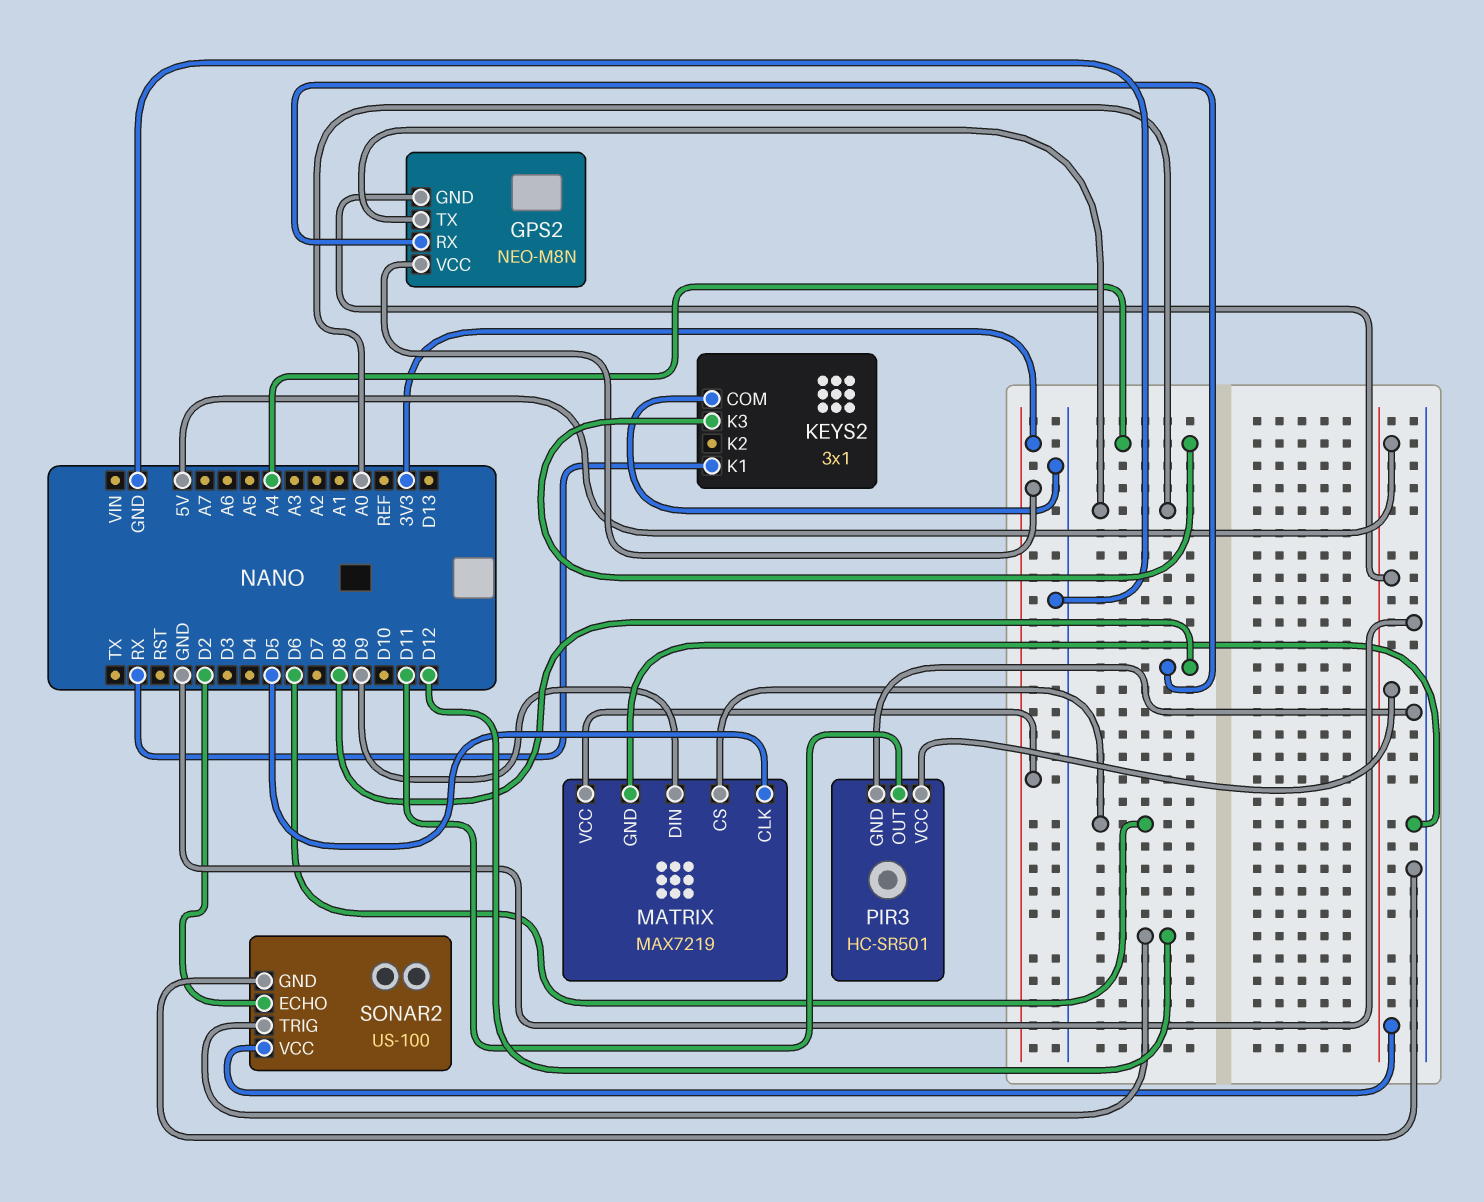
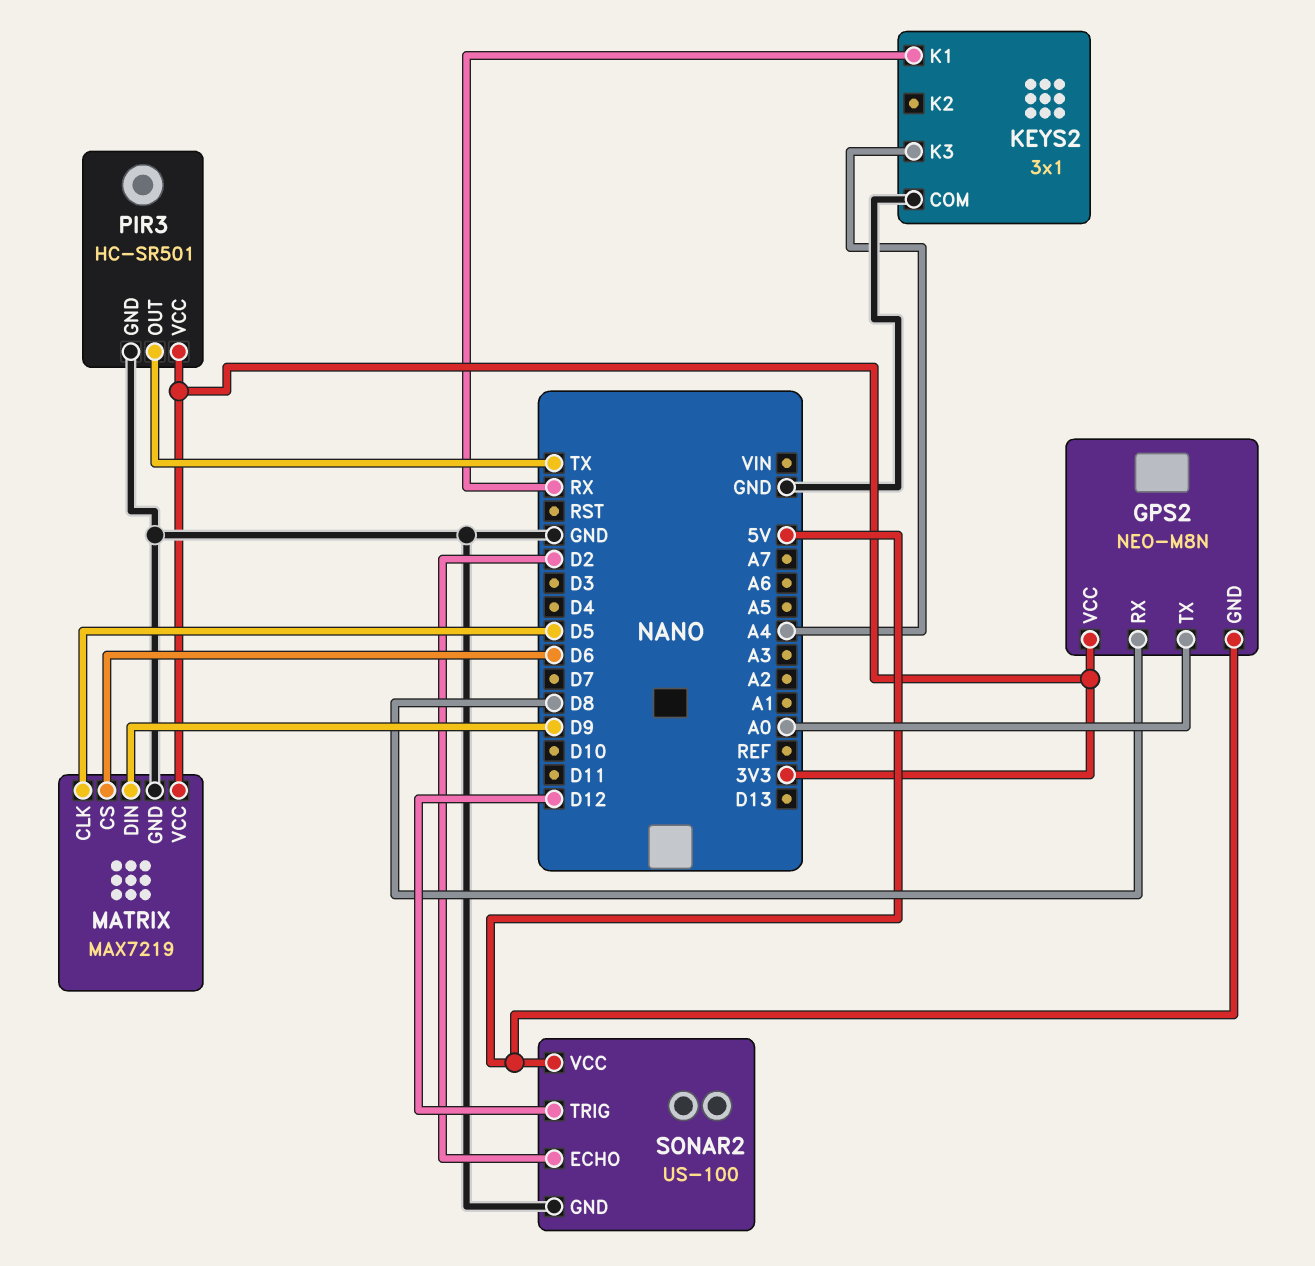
PIR3 pin OUT: D11 -> TX
PIR3 pin VCC: 5V -> 3V3

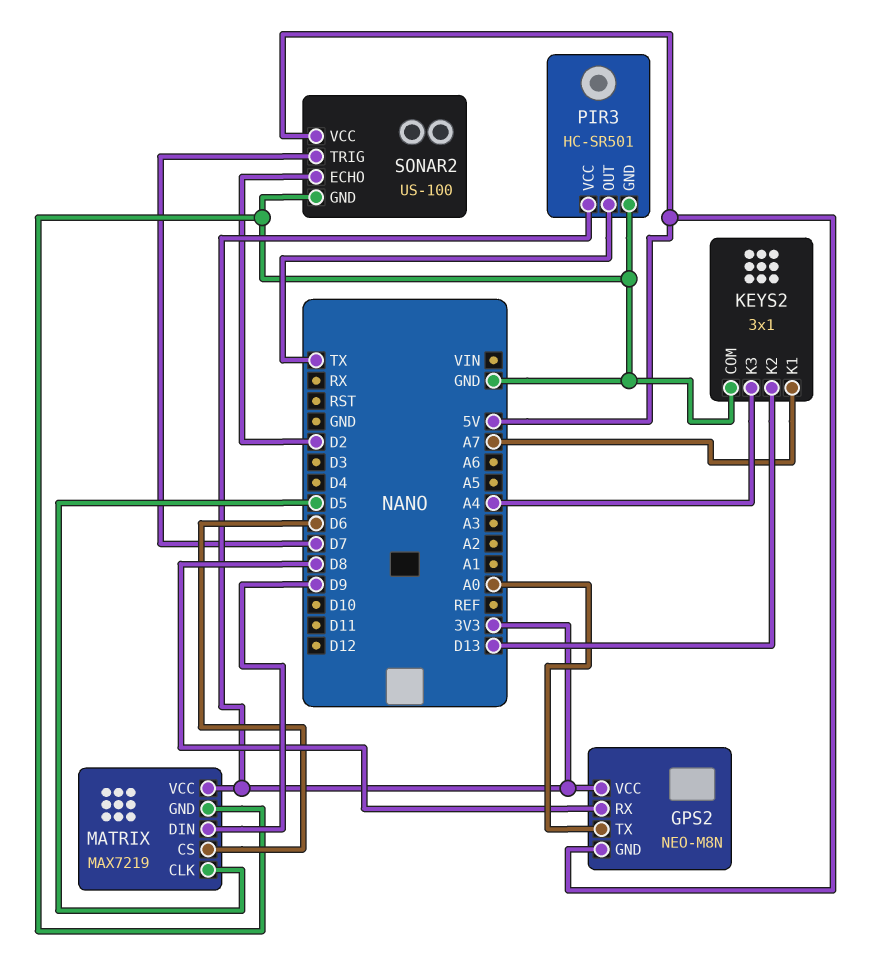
KEYS2 pin K1: RX -> A7
KEYS2 pin K2: none -> D13
SONAR2 pin TRIG: D12 -> D7

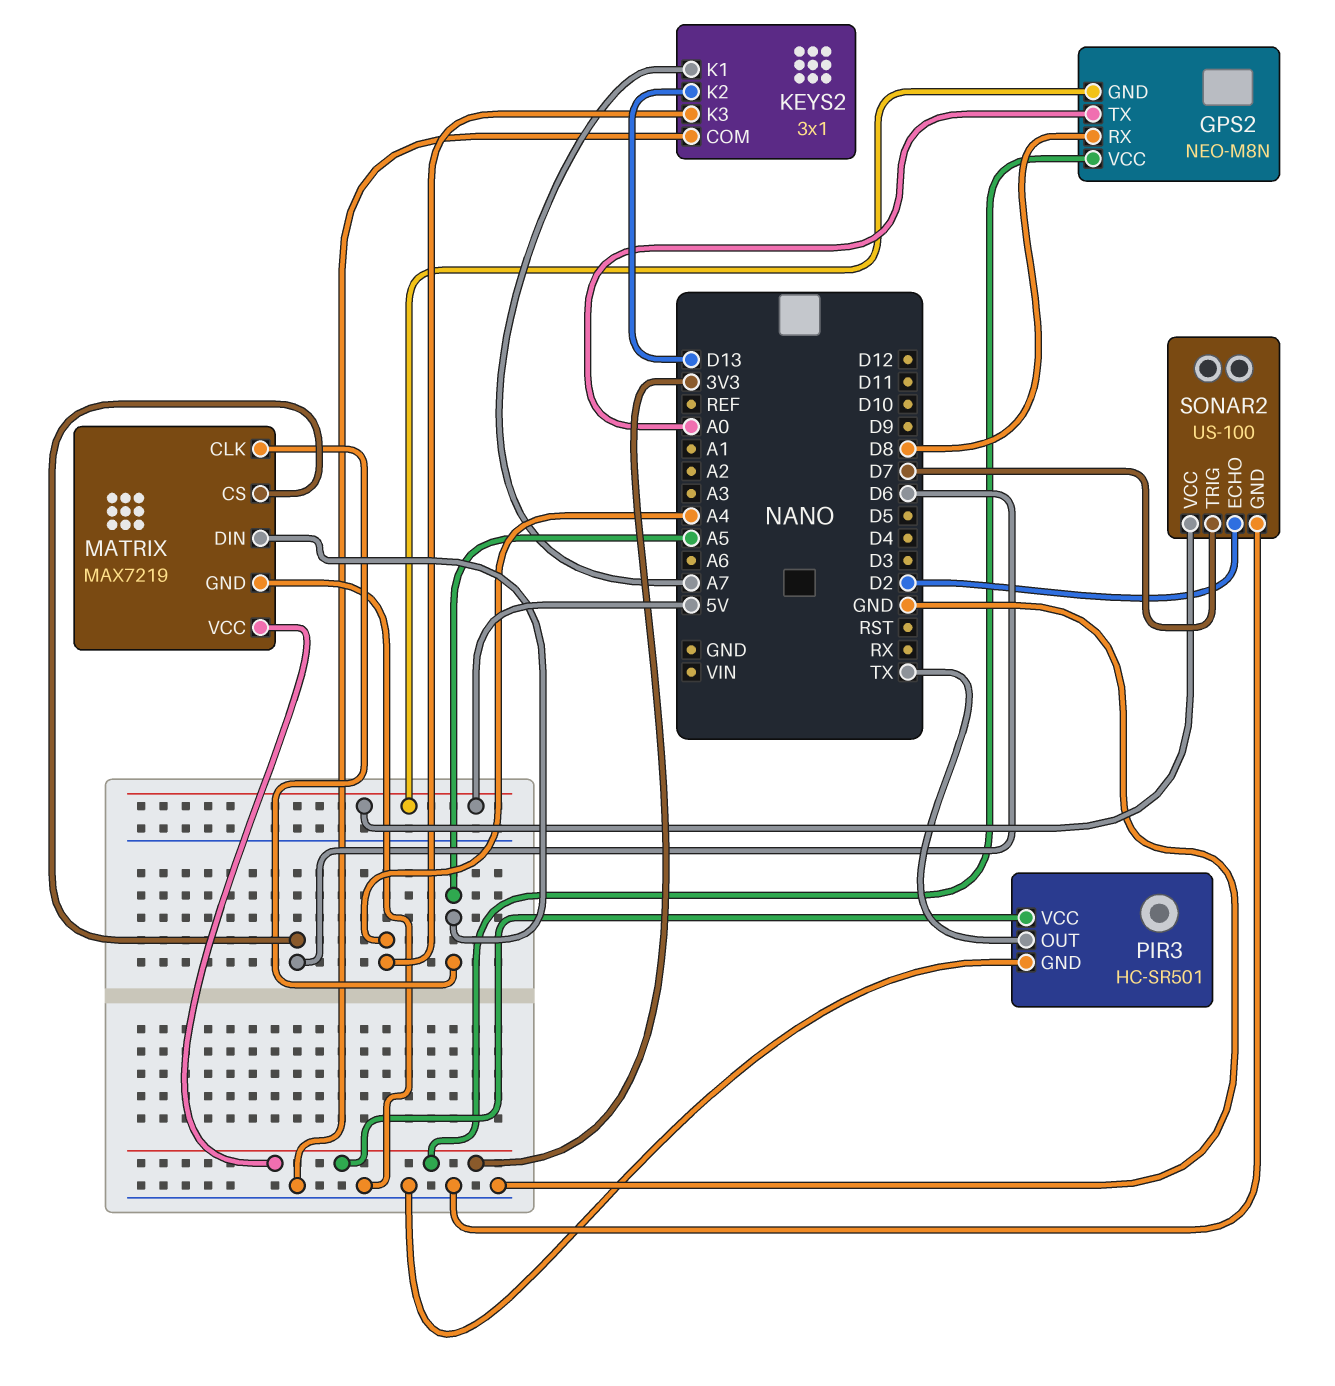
MATRIX pin CLK: D5 -> A5
MATRIX pin DIN: D9 -> A5

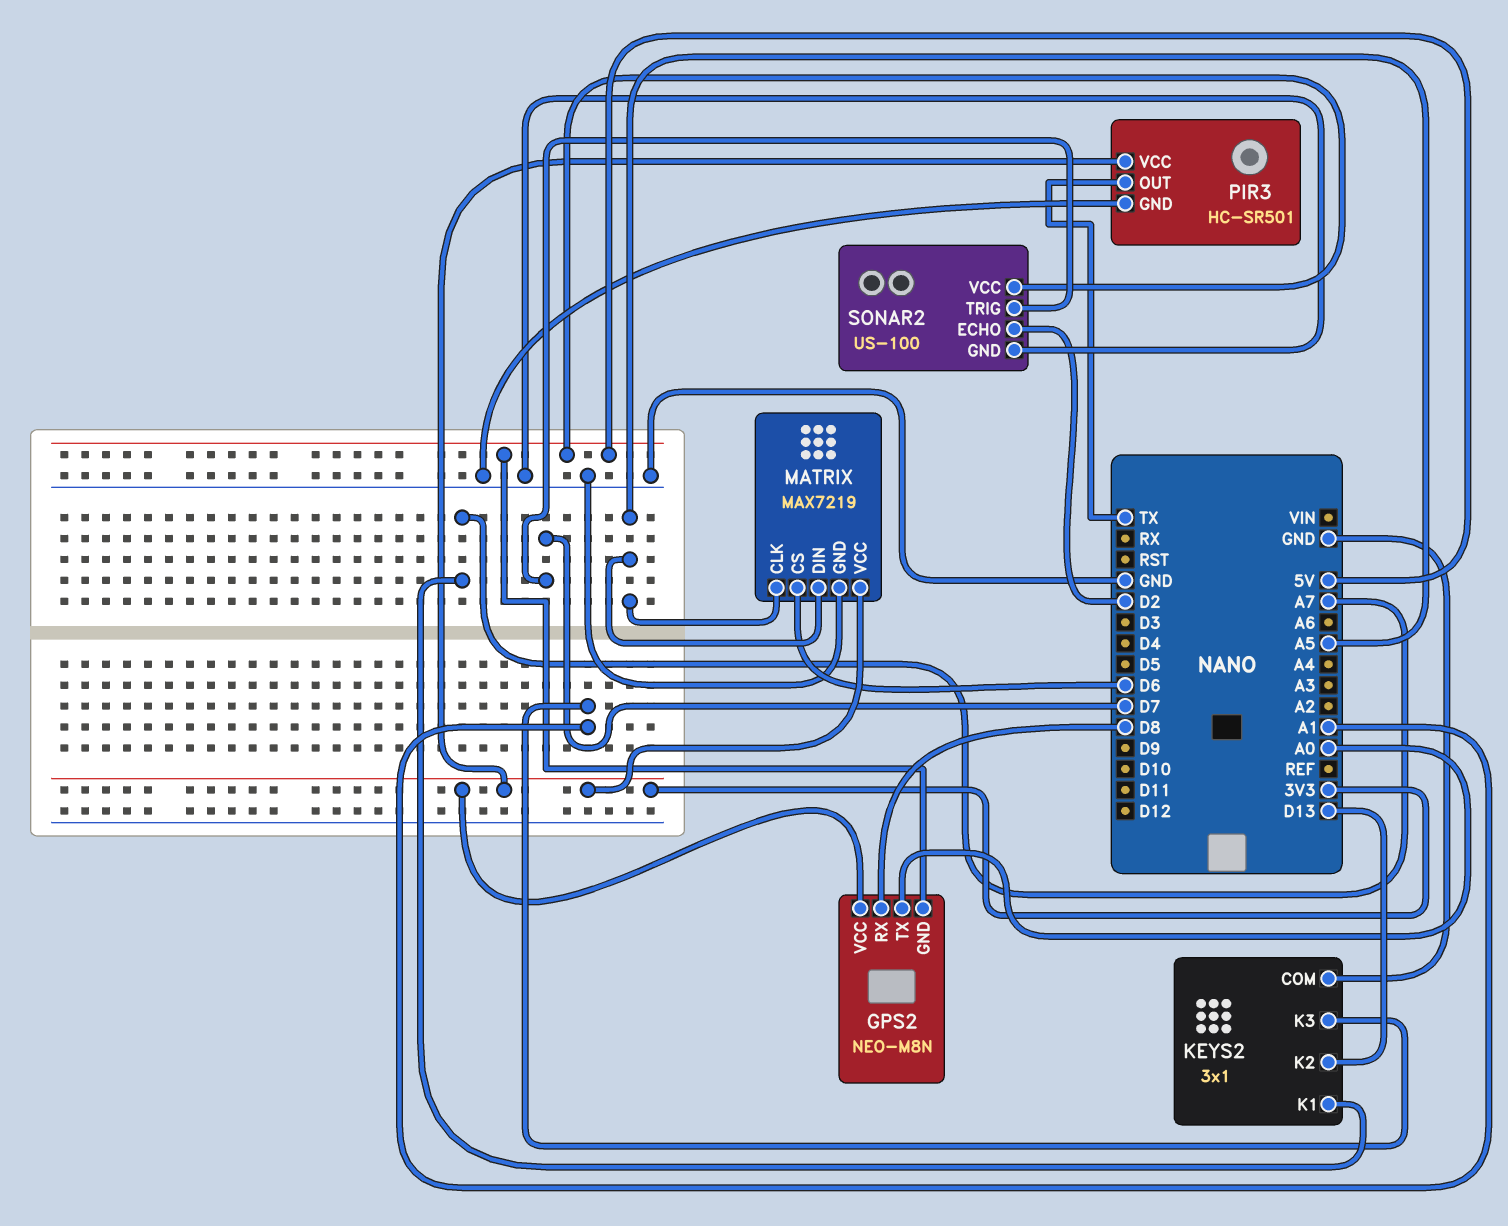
KEYS2 pin K3: A4 -> A1

